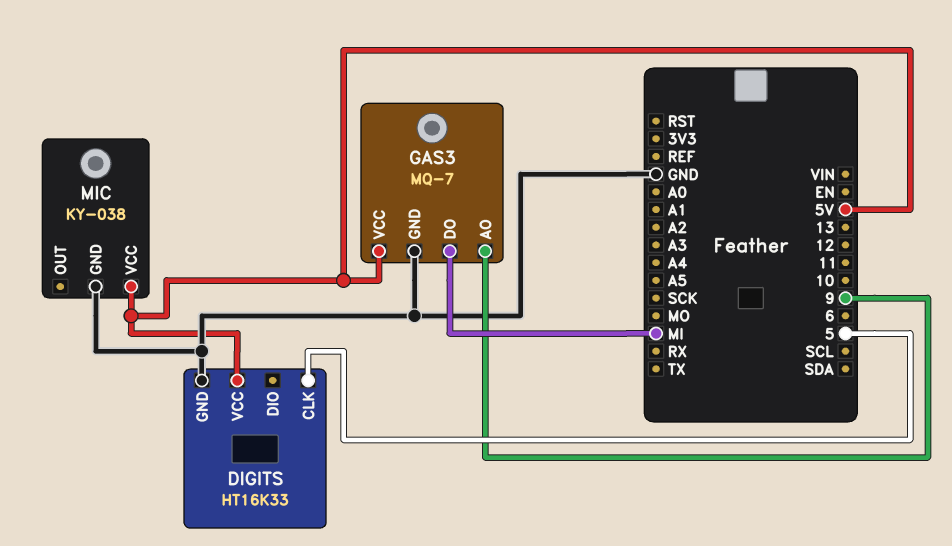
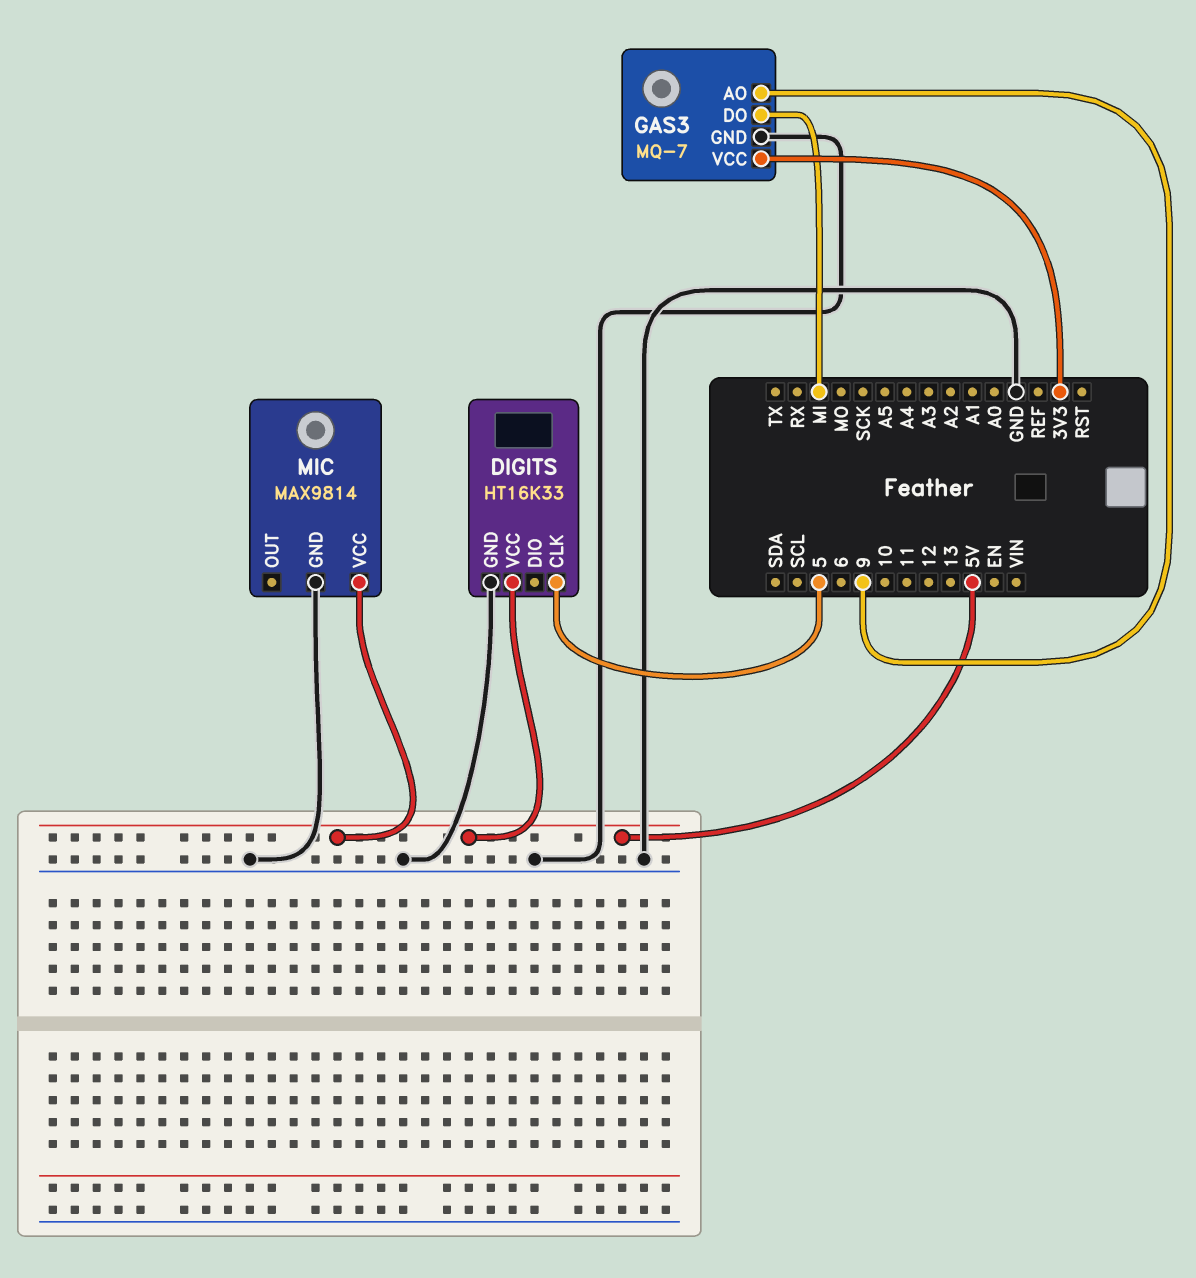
GAS3 pin VCC: 5V -> 3V3
MIC: KY-038 -> MAX9814

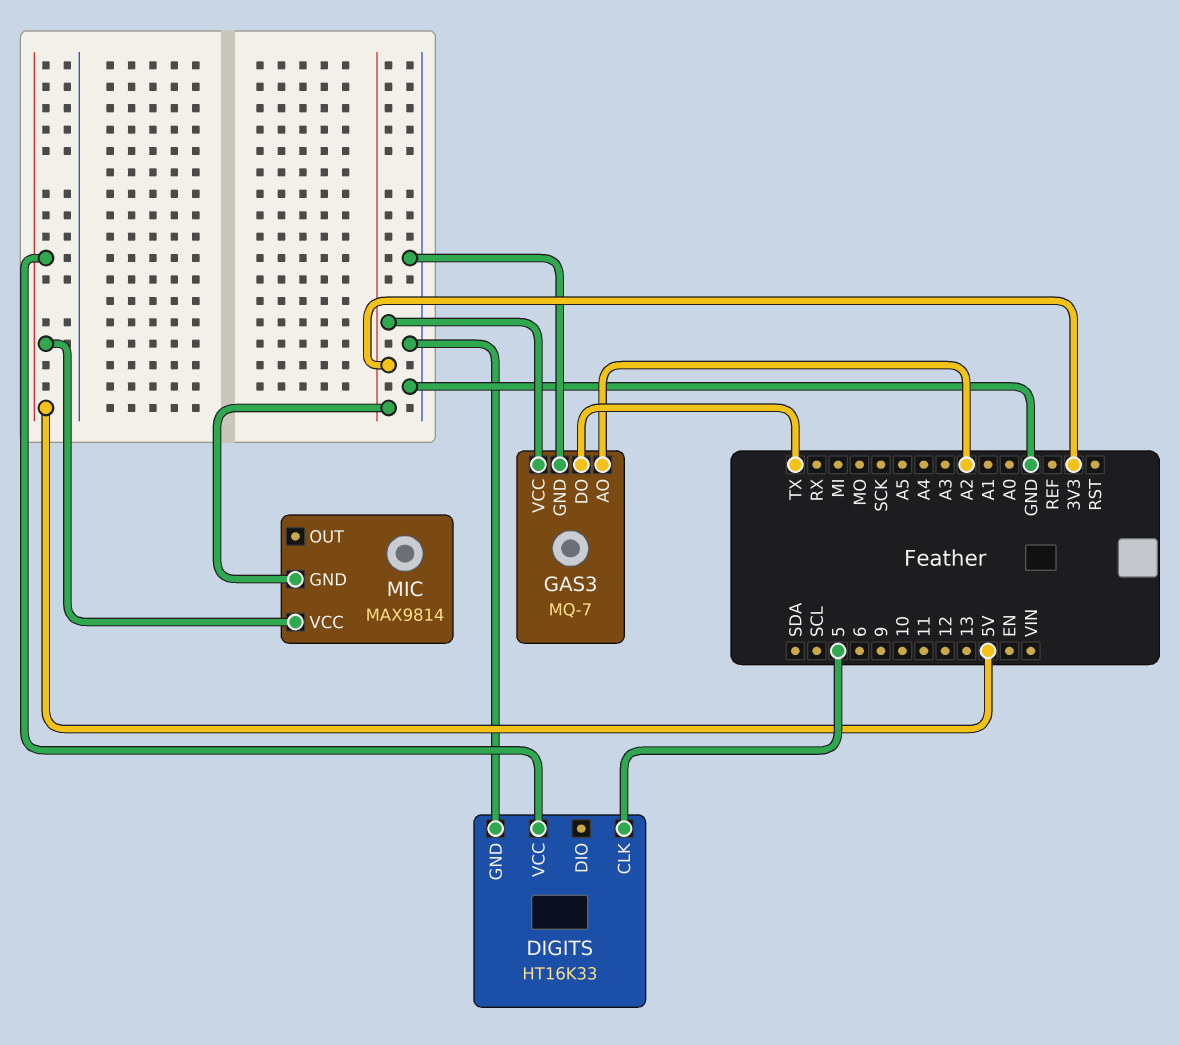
GAS3 pin AO: 9 -> A2
GAS3 pin DO: MI -> TX
MIC pin GND: GND -> 3V3

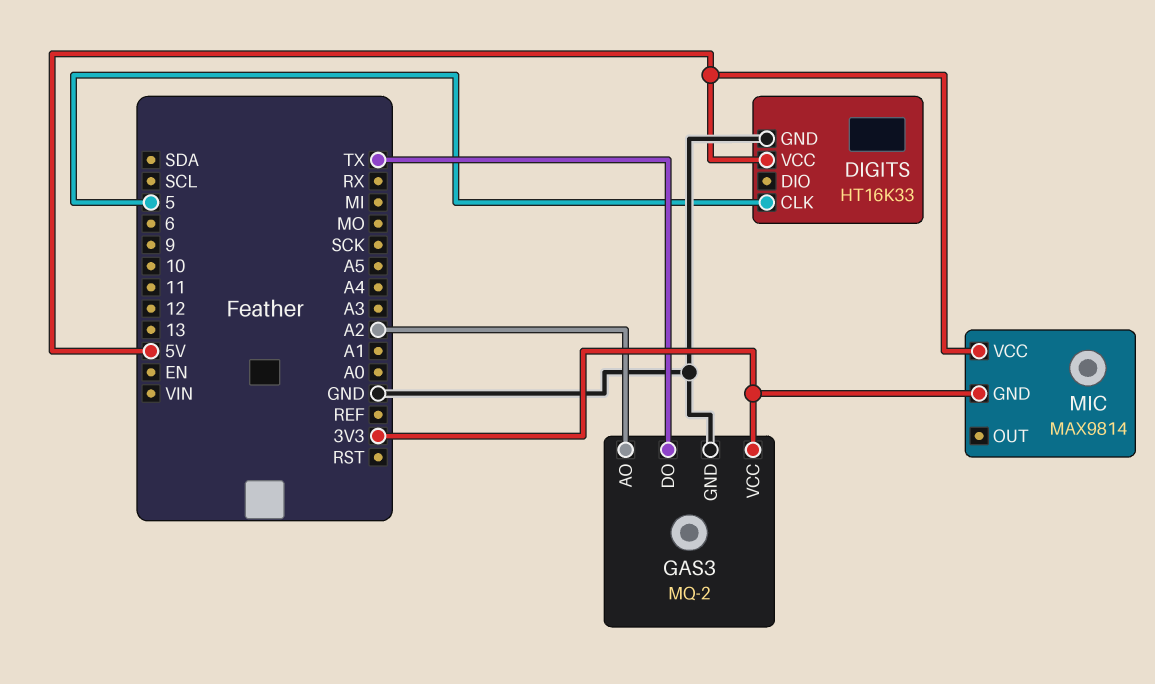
GAS3: MQ-7 -> MQ-2

